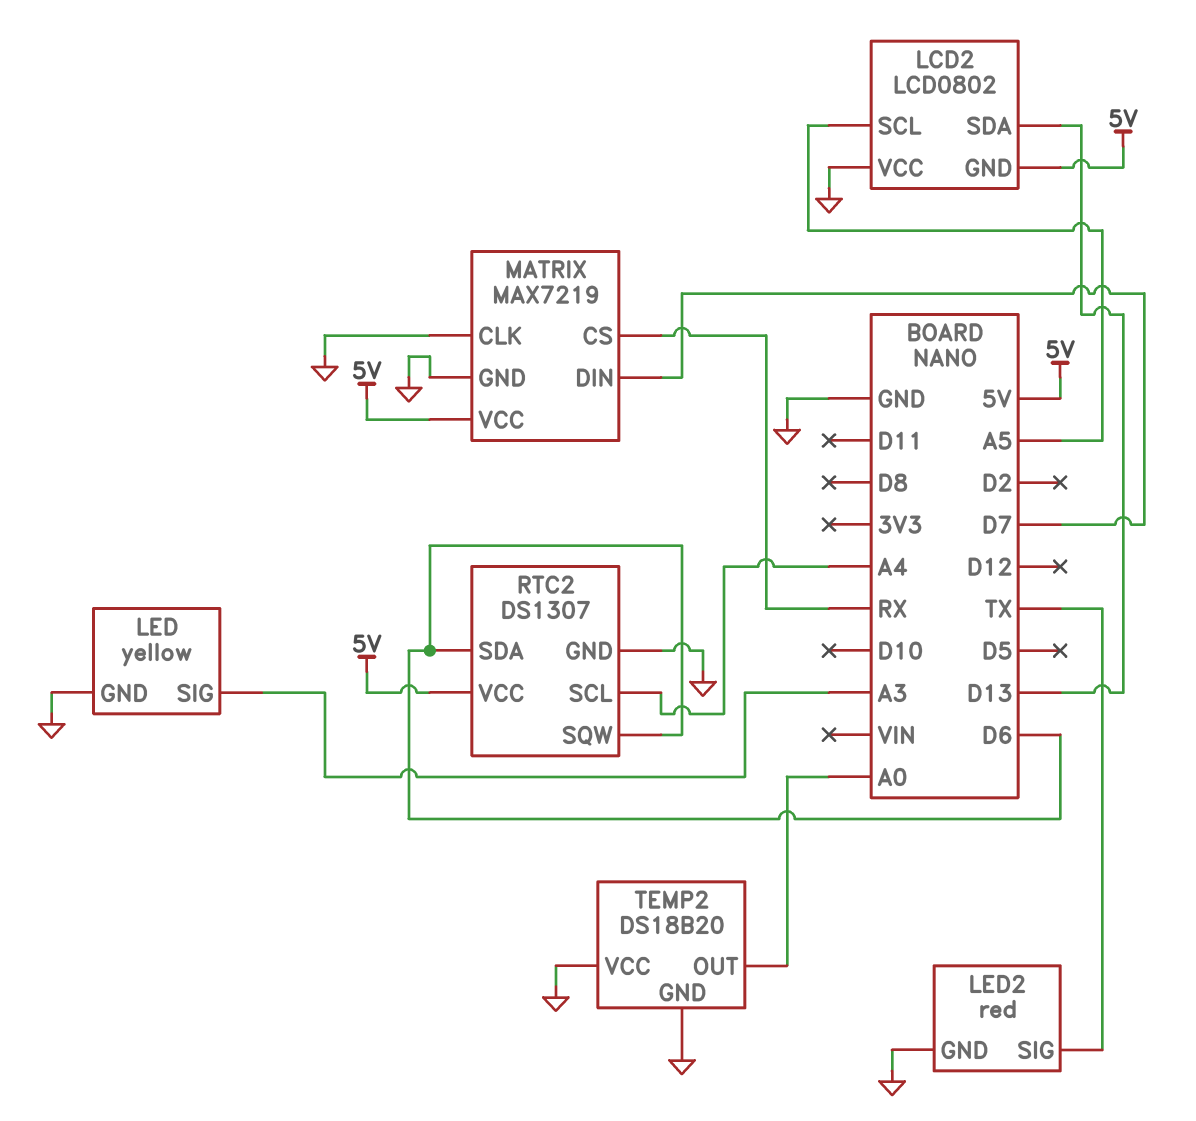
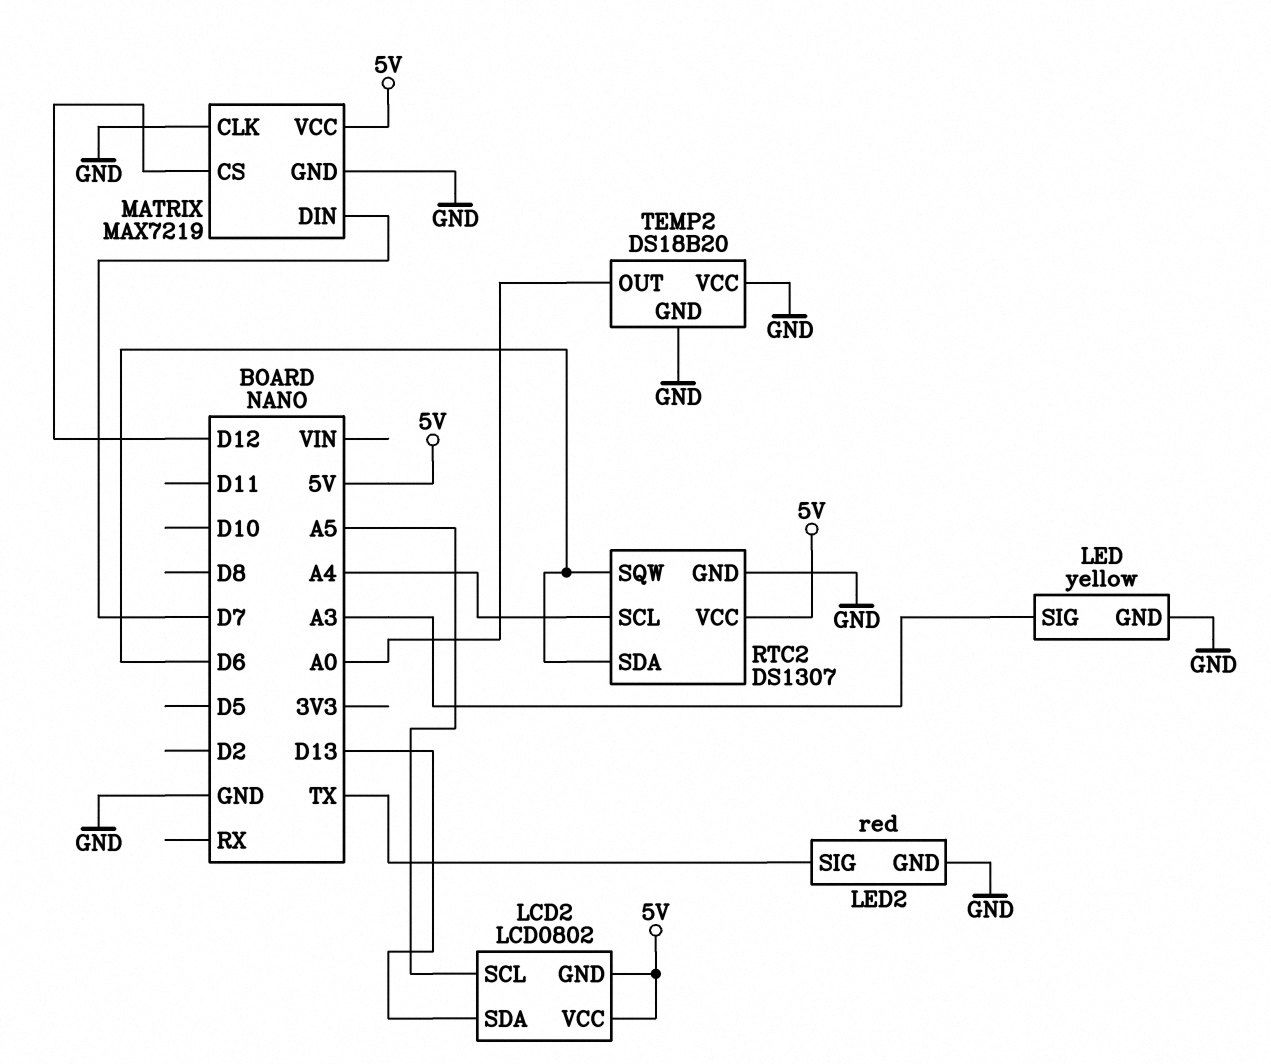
LCD2 pin VCC: GND -> 5V
MATRIX pin CS: RX -> D12

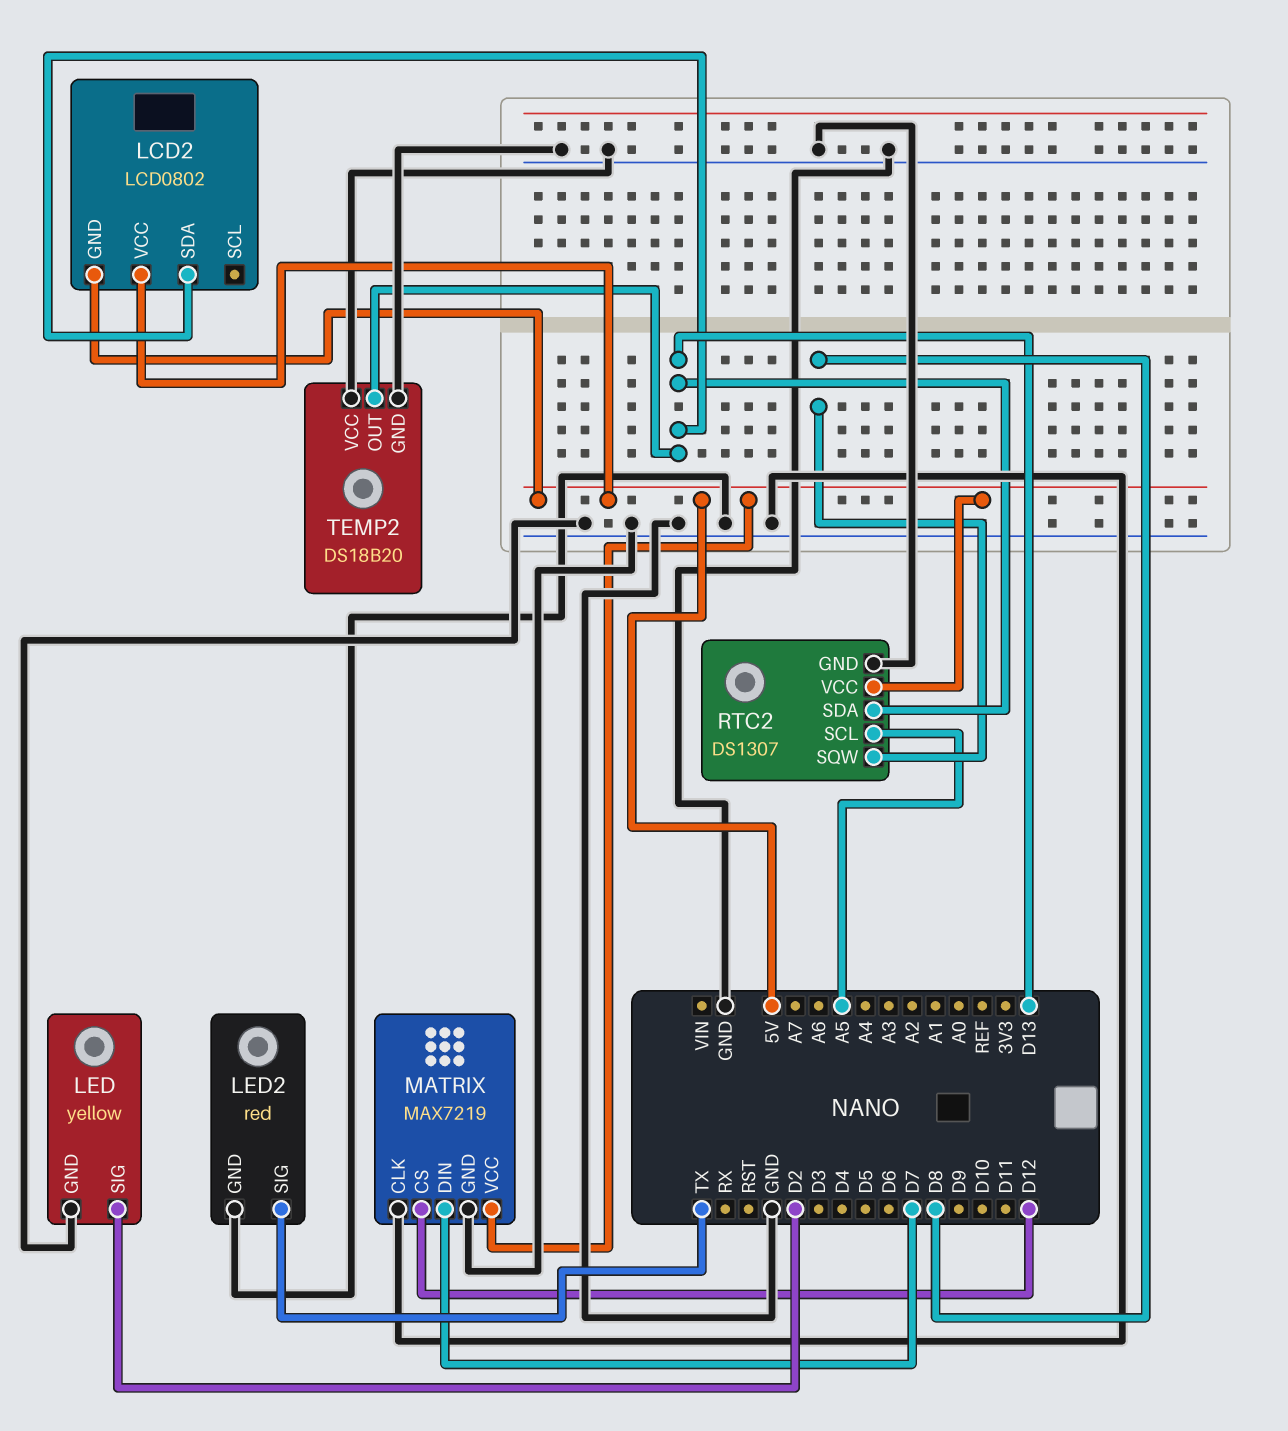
LCD2 pin SCL: A5 -> none
LED pin SIG: A3 -> D2
RTC2 pin SCL: A4 -> A5
RTC2 pin SDA: D6 -> D13
RTC2 pin SQW: D6 -> D8
TEMP2 pin OUT: A0 -> D13

